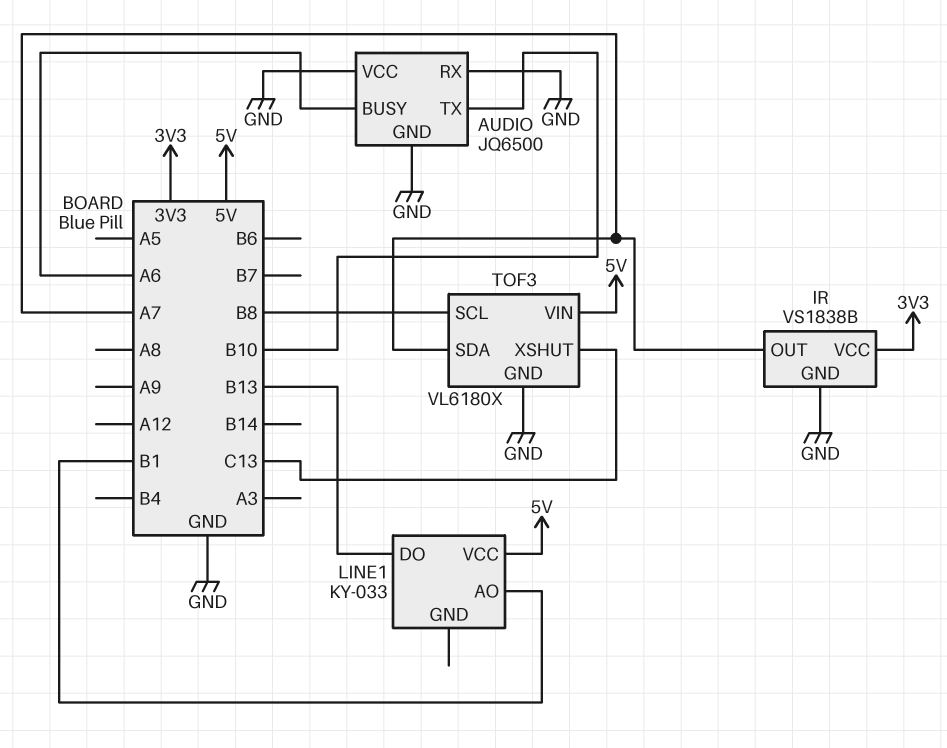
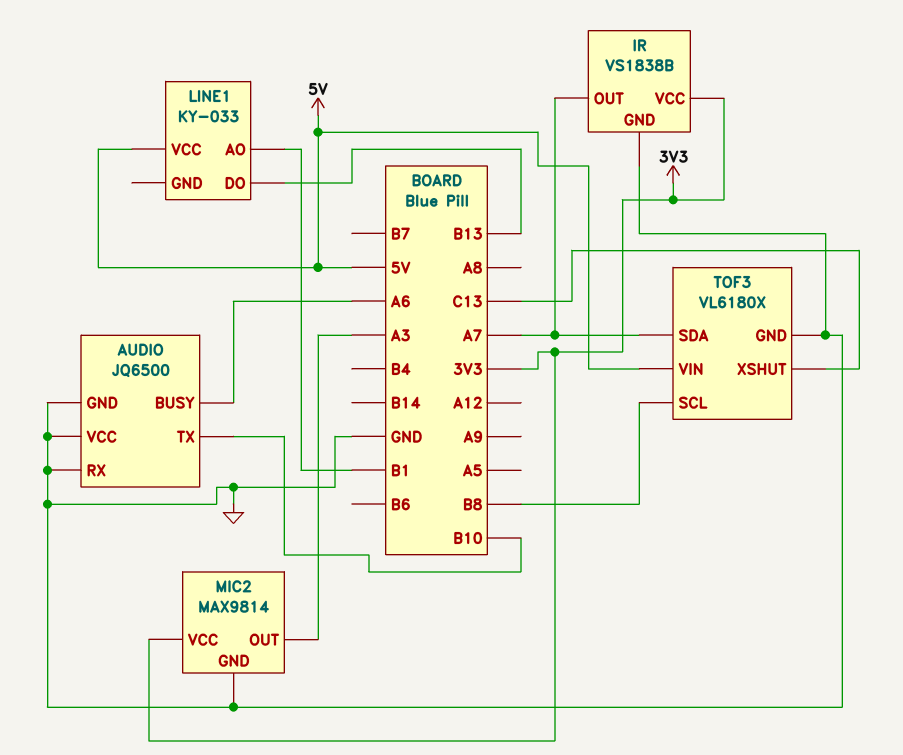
MIC2: none -> MAX9814
MIC2 pin GND: none -> GND
MIC2 pin OUT: none -> A3
MIC2 pin VCC: none -> 3V3

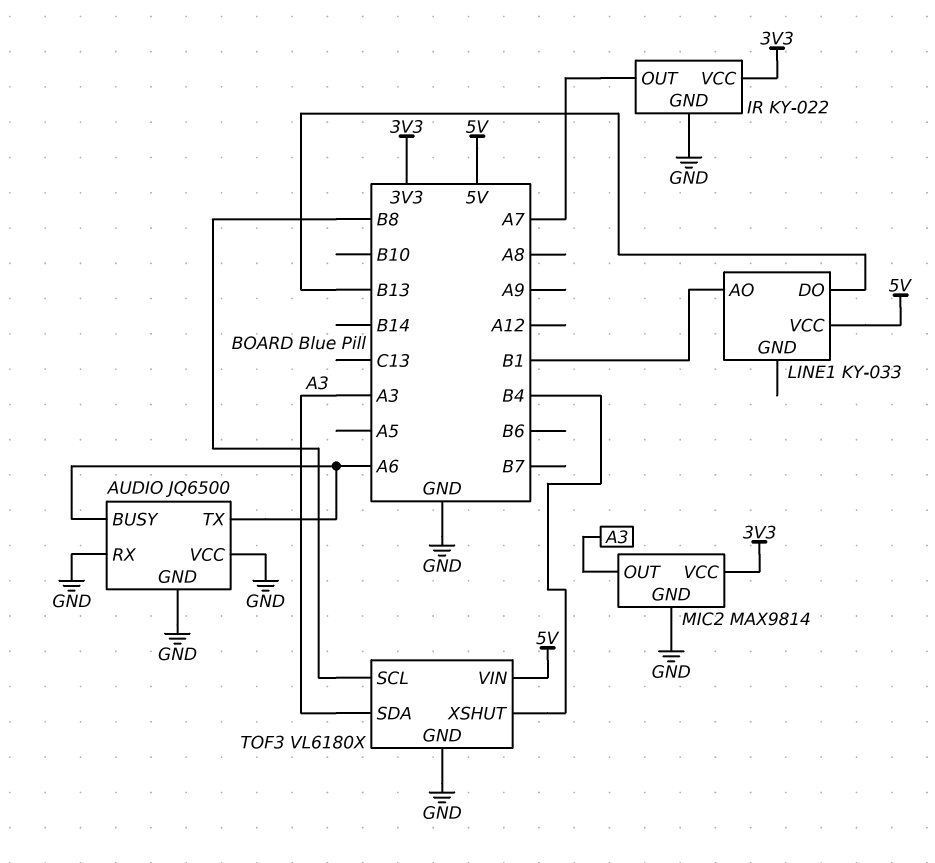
AUDIO pin TX: B10 -> A6
IR: VS1838B -> KY-022
TOF3 pin SDA: A7 -> A3
TOF3 pin XSHUT: C13 -> B4

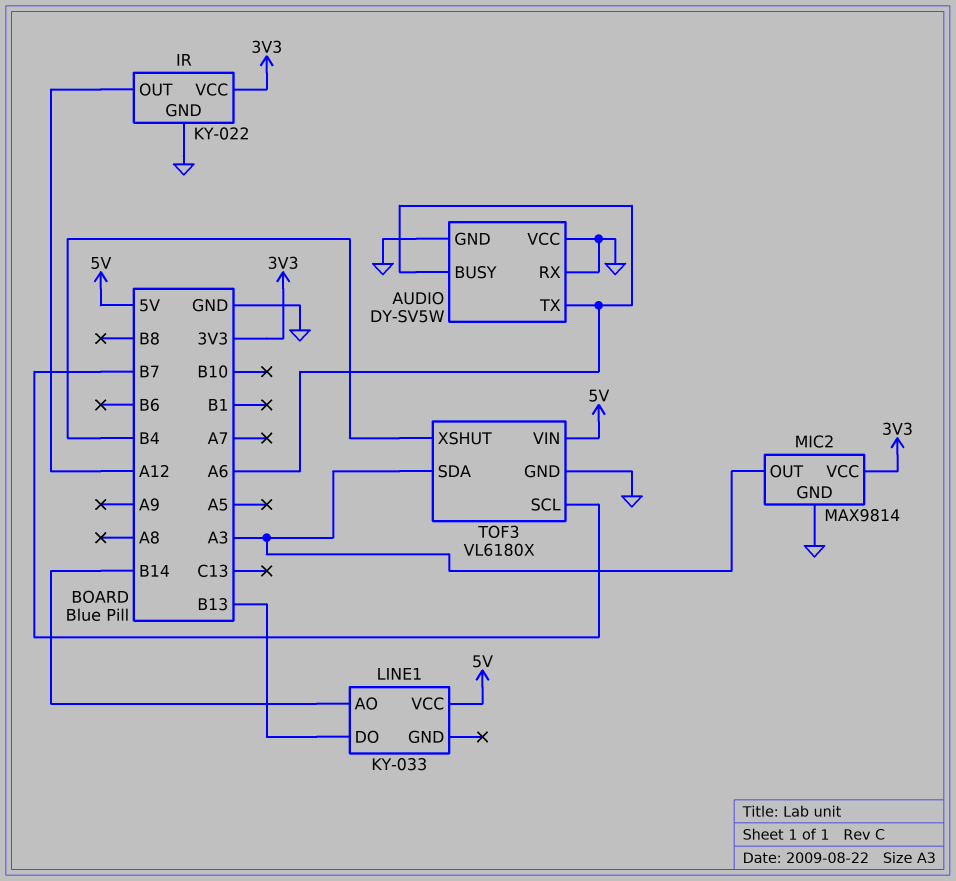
AUDIO: JQ6500 -> DY-SV5W
IR pin OUT: A7 -> A12
LINE1 pin AO: B1 -> B14
TOF3 pin SCL: B8 -> B7

